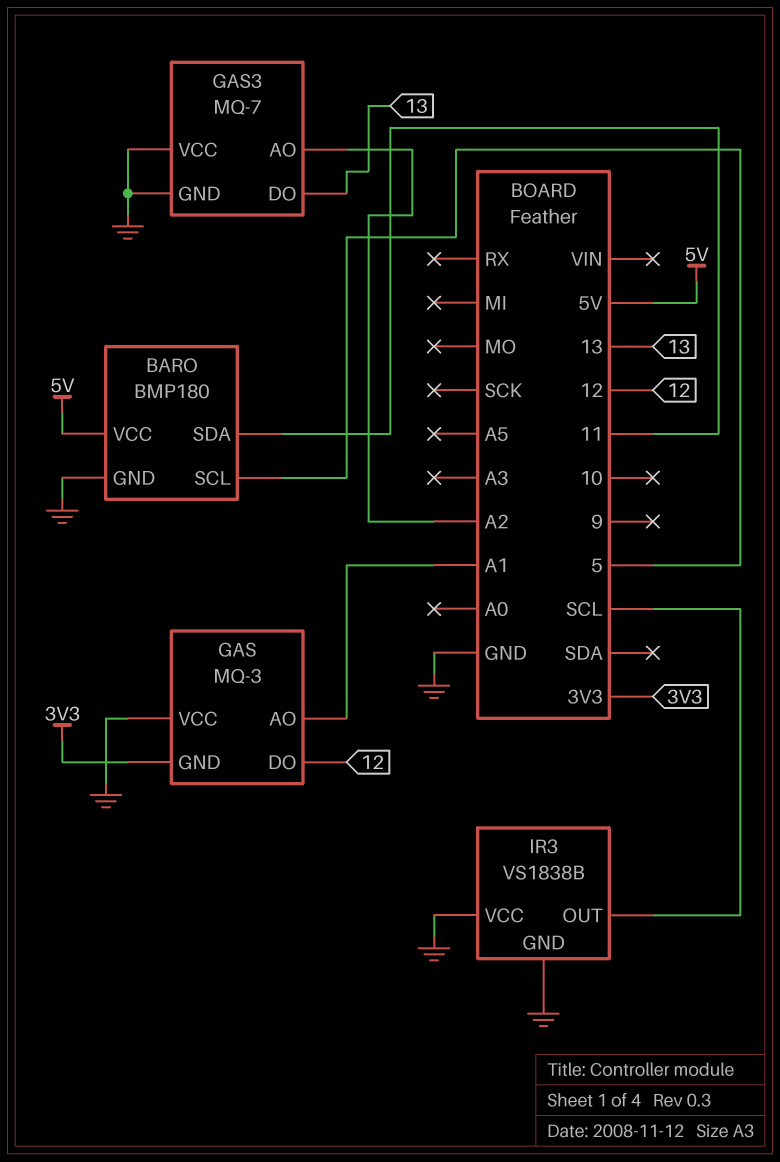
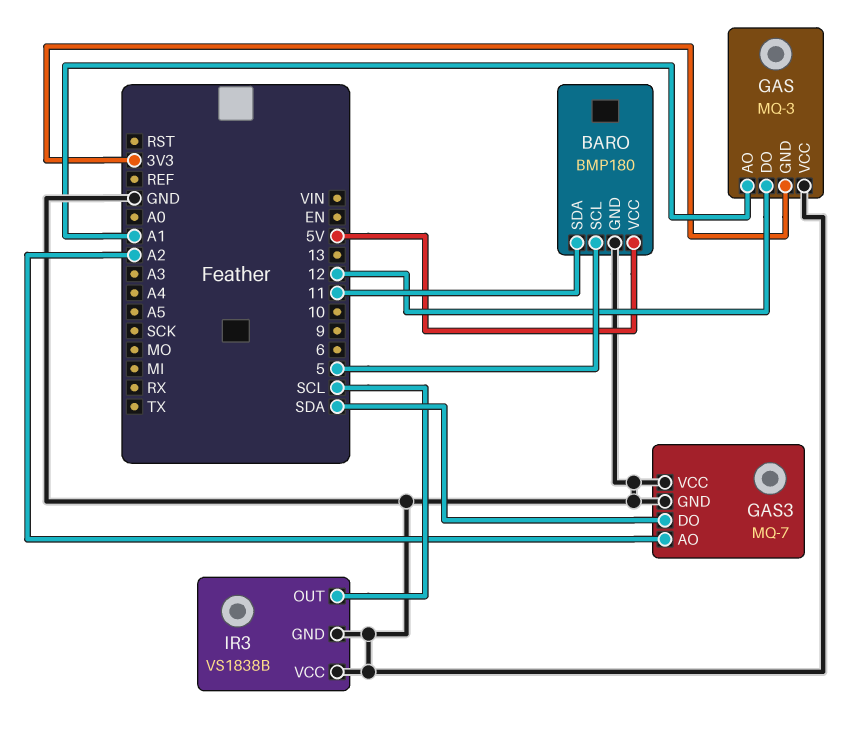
GAS3 pin DO: 13 -> SDA

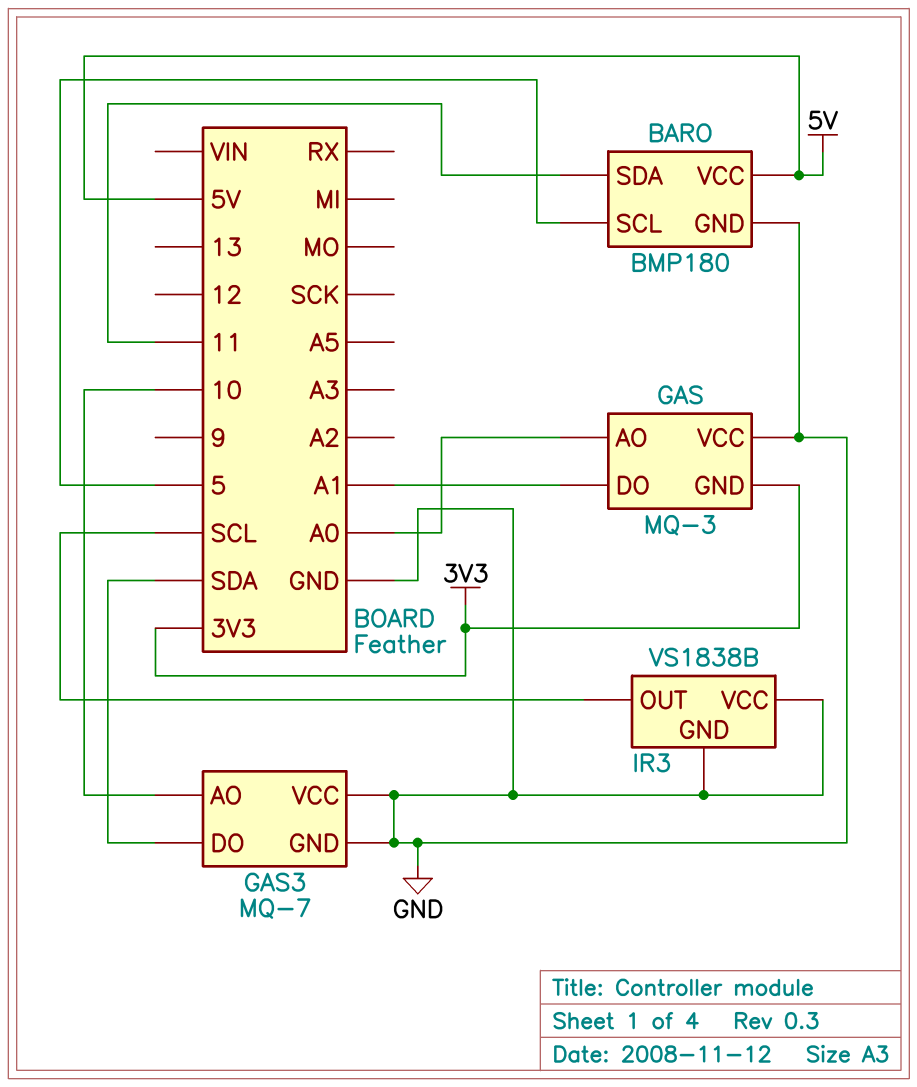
GAS pin AO: A1 -> A0
GAS pin DO: 12 -> A1
GAS3 pin AO: A2 -> 10

